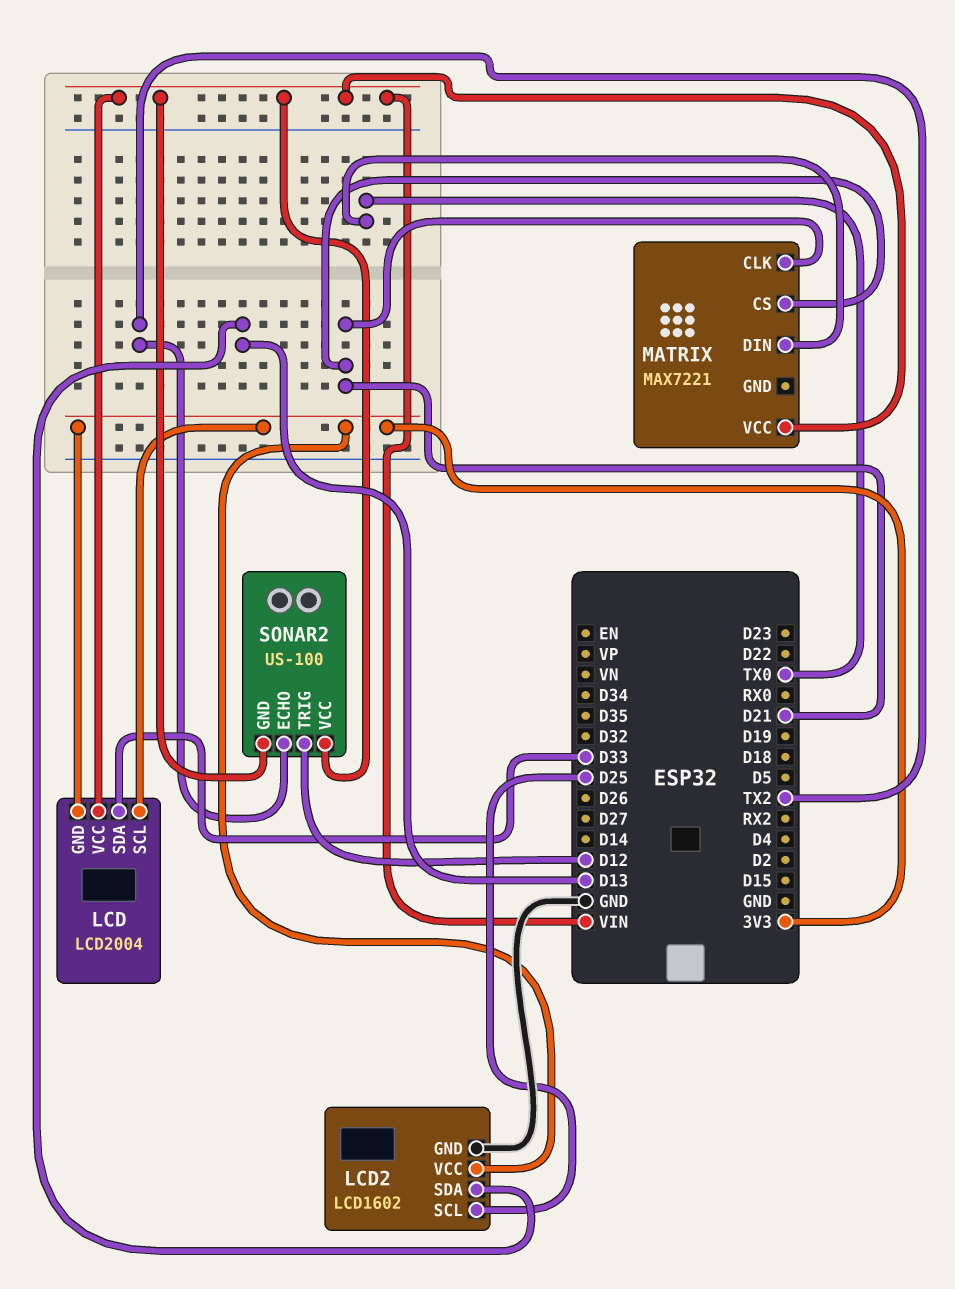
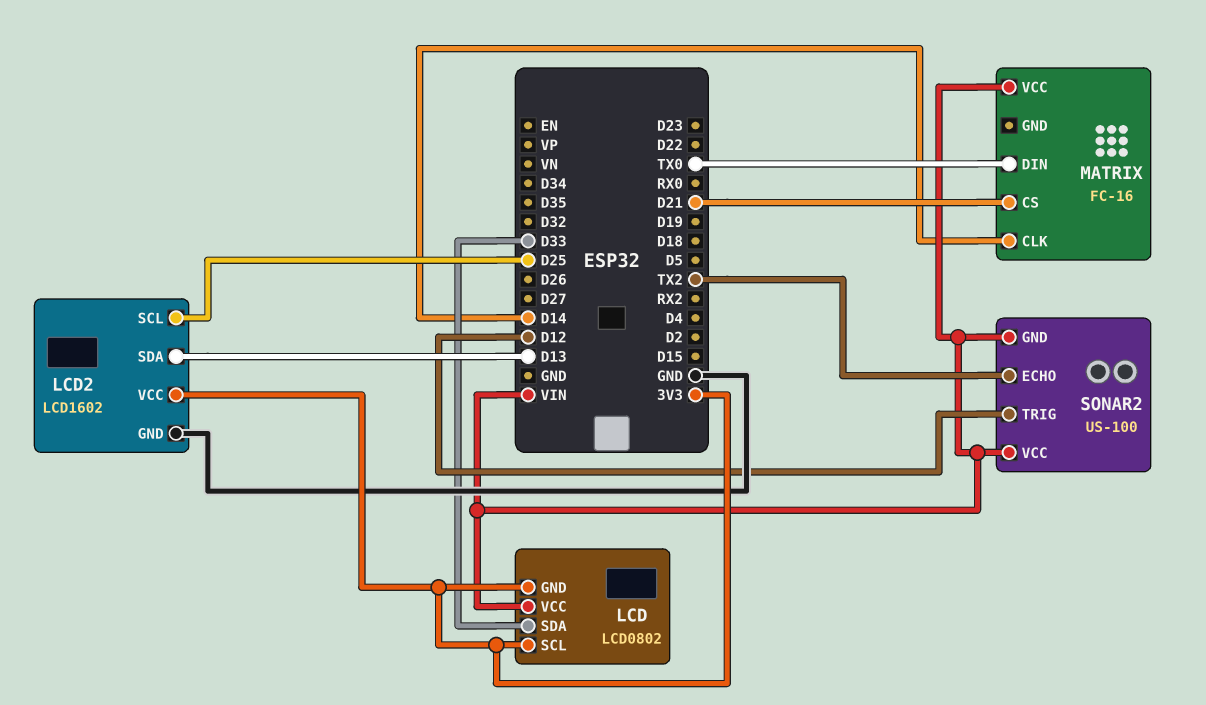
LCD: LCD2004 -> LCD0802
MATRIX: MAX7221 -> FC-16
MATRIX pin CLK: D21 -> D14

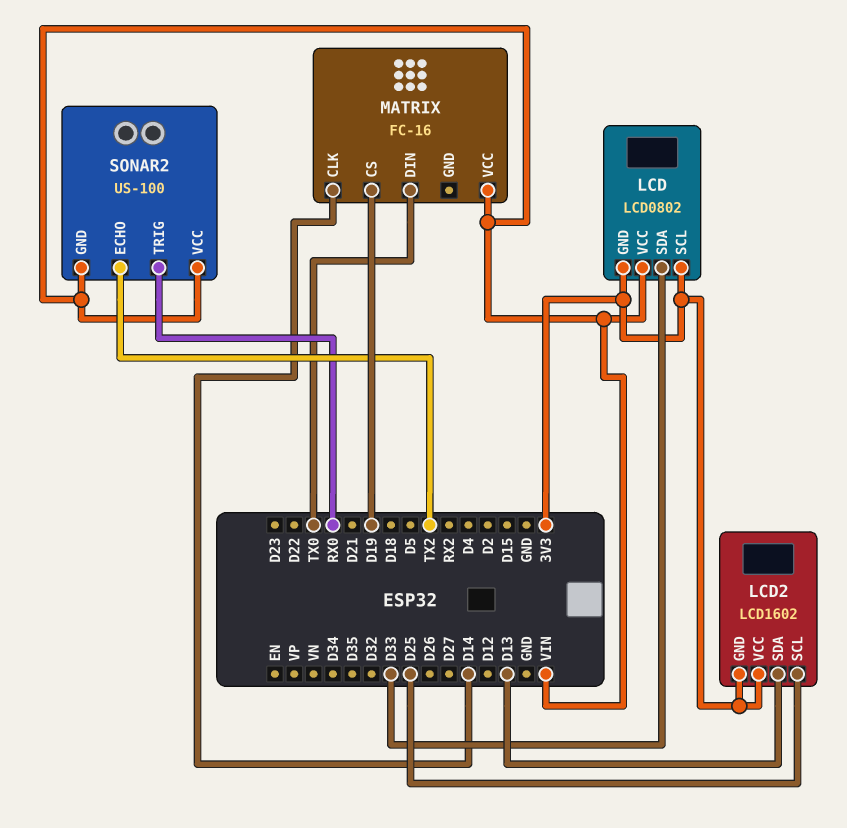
LCD2 pin GND: GND -> 3V3
MATRIX pin CS: D21 -> D19
SONAR2 pin TRIG: D12 -> RX0

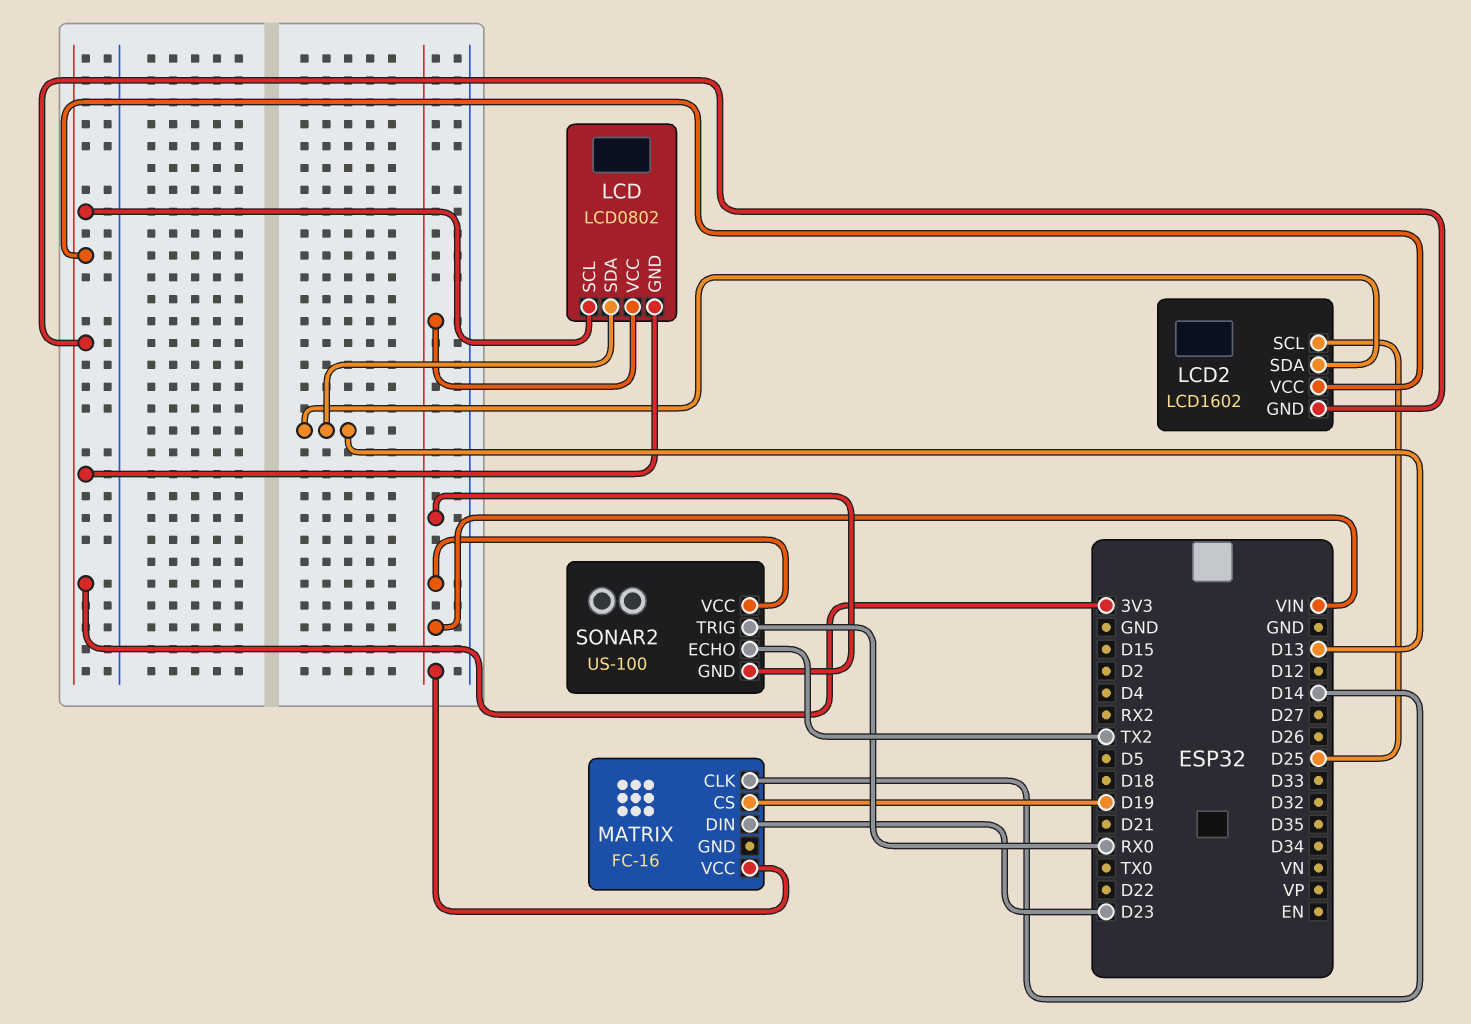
LCD pin SDA: D33 -> D13
MATRIX pin DIN: TX0 -> D23

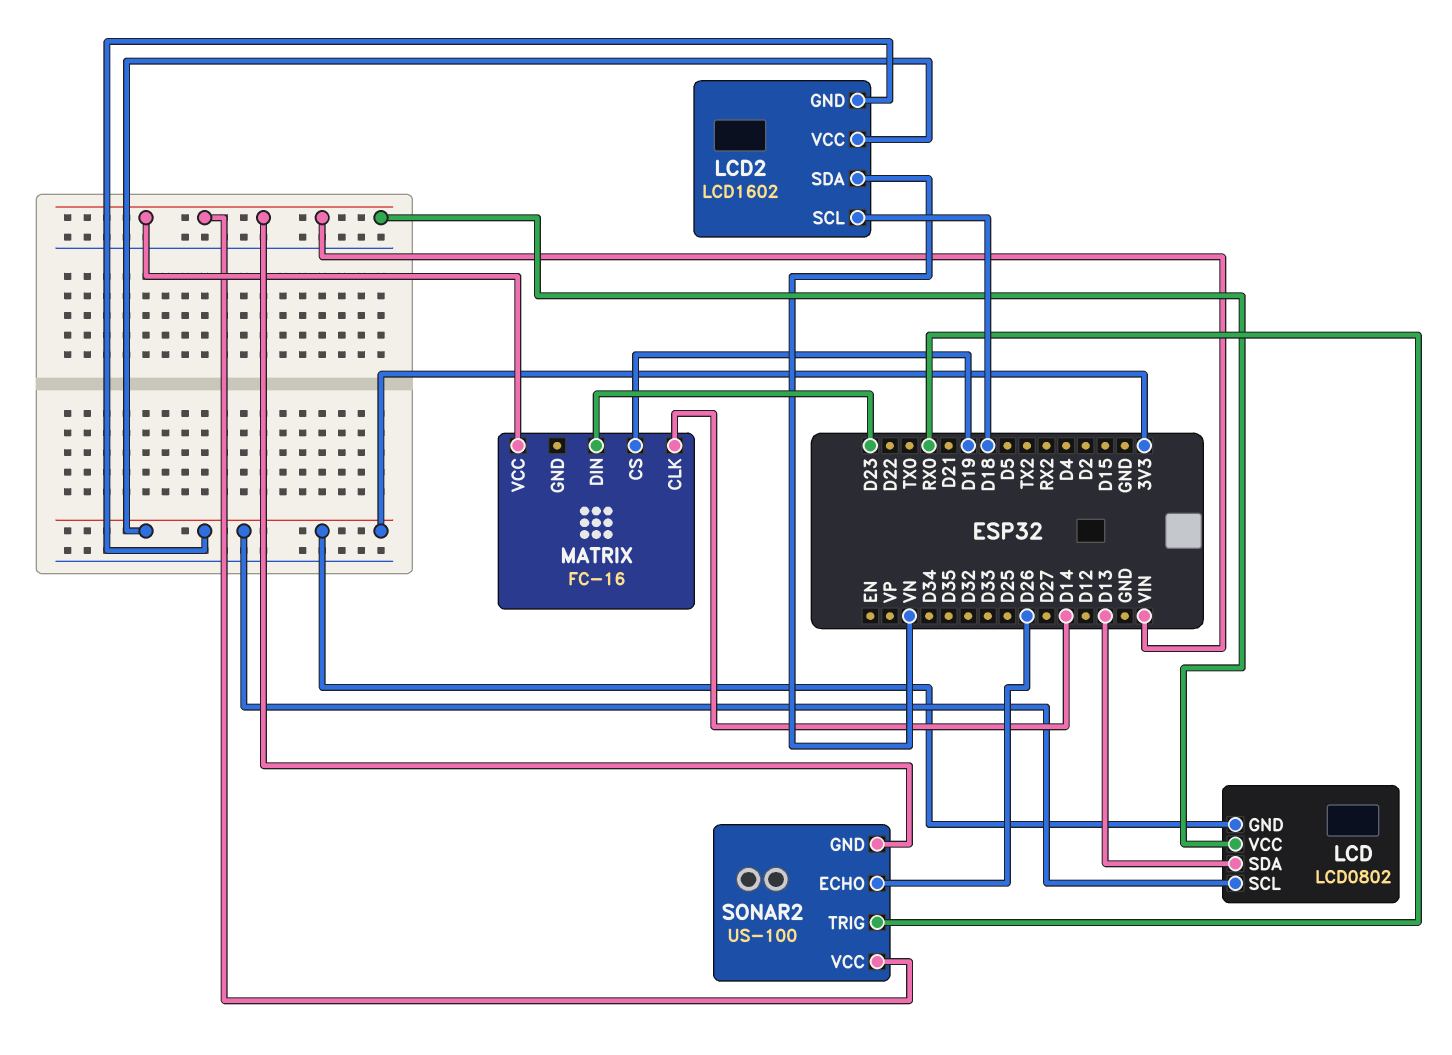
LCD2 pin SCL: D25 -> D18
LCD2 pin SDA: D13 -> VN
SONAR2 pin ECHO: TX2 -> D26

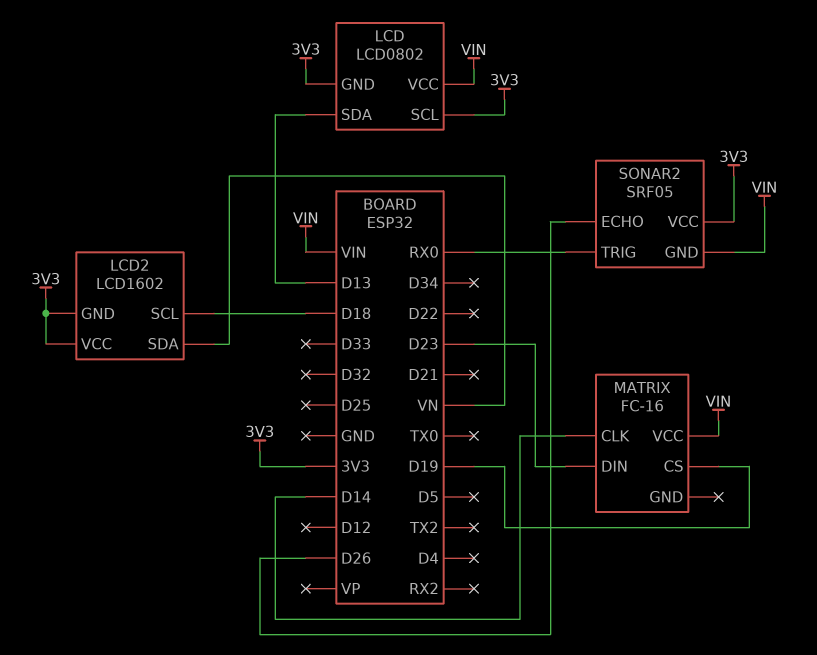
SONAR2: US-100 -> SRF05
SONAR2 pin VCC: VIN -> 3V3

